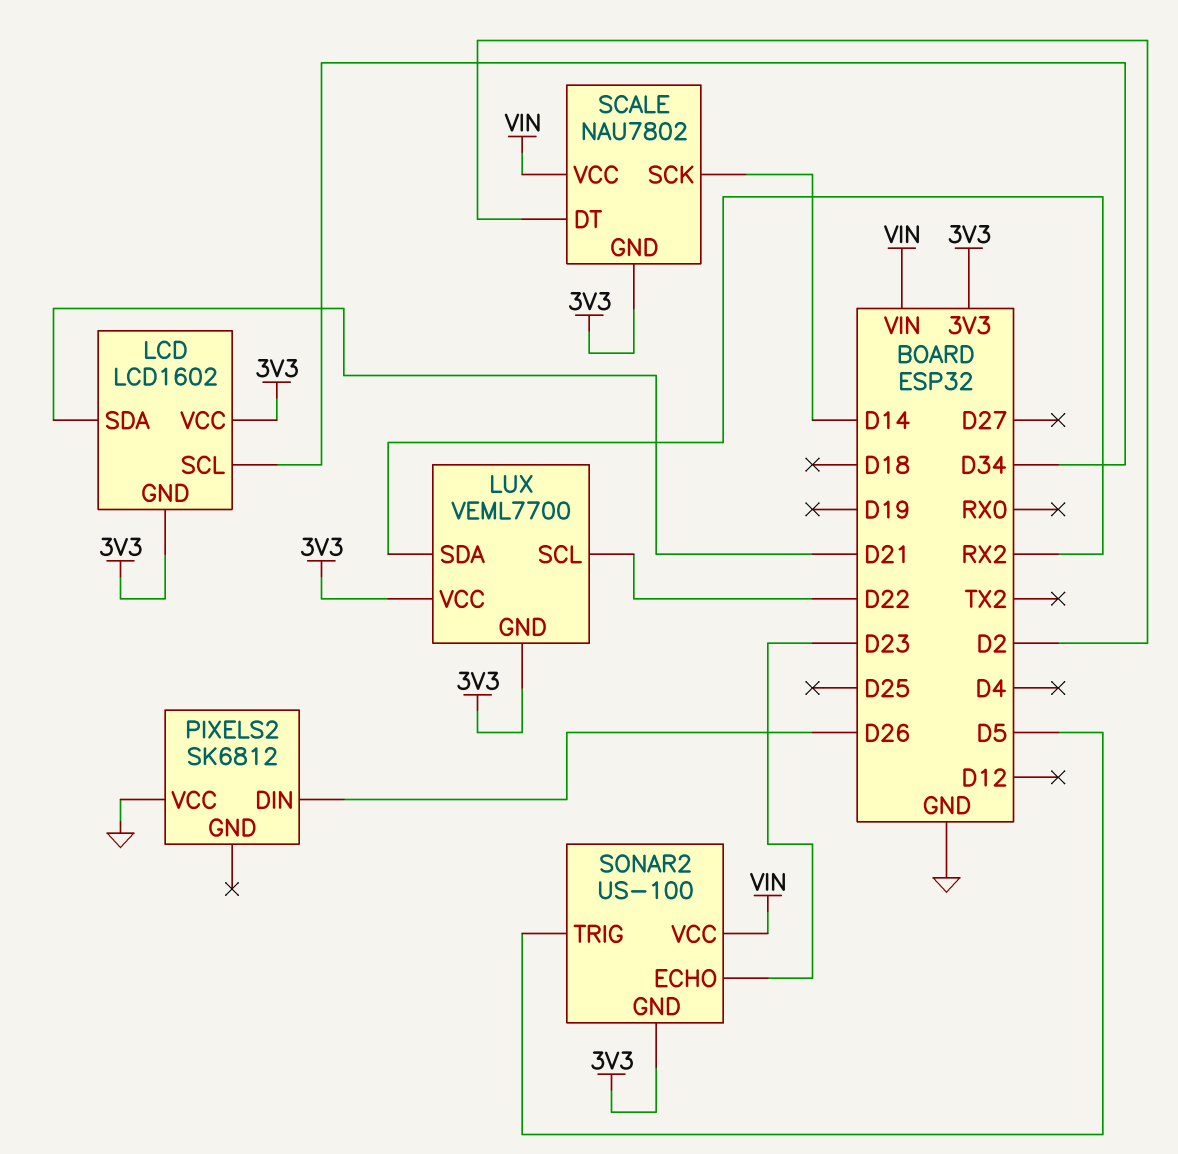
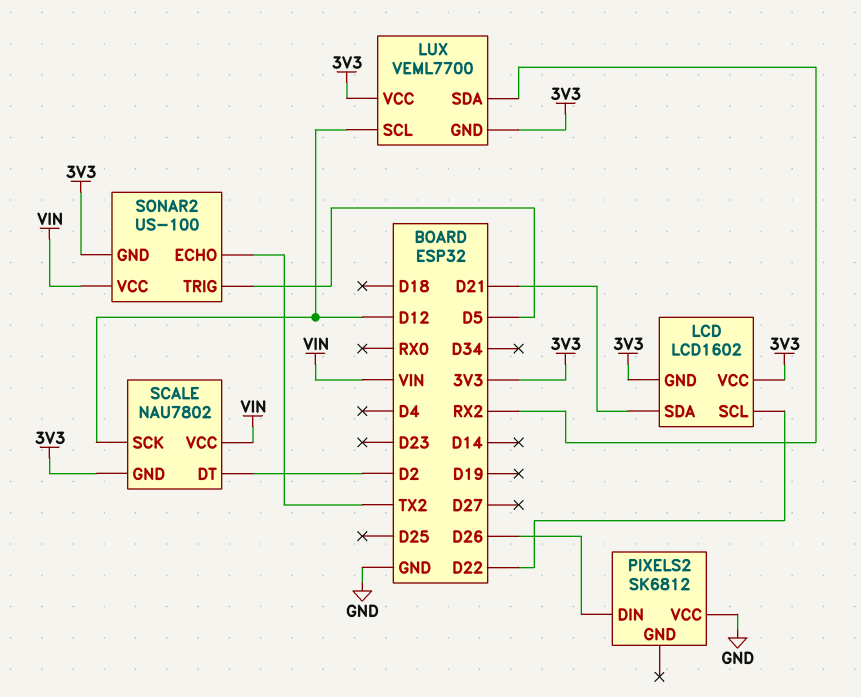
LCD pin SCL: D34 -> D22
LUX pin SCL: D22 -> D12
SCALE pin SCK: D14 -> D12
SONAR2 pin ECHO: D23 -> TX2

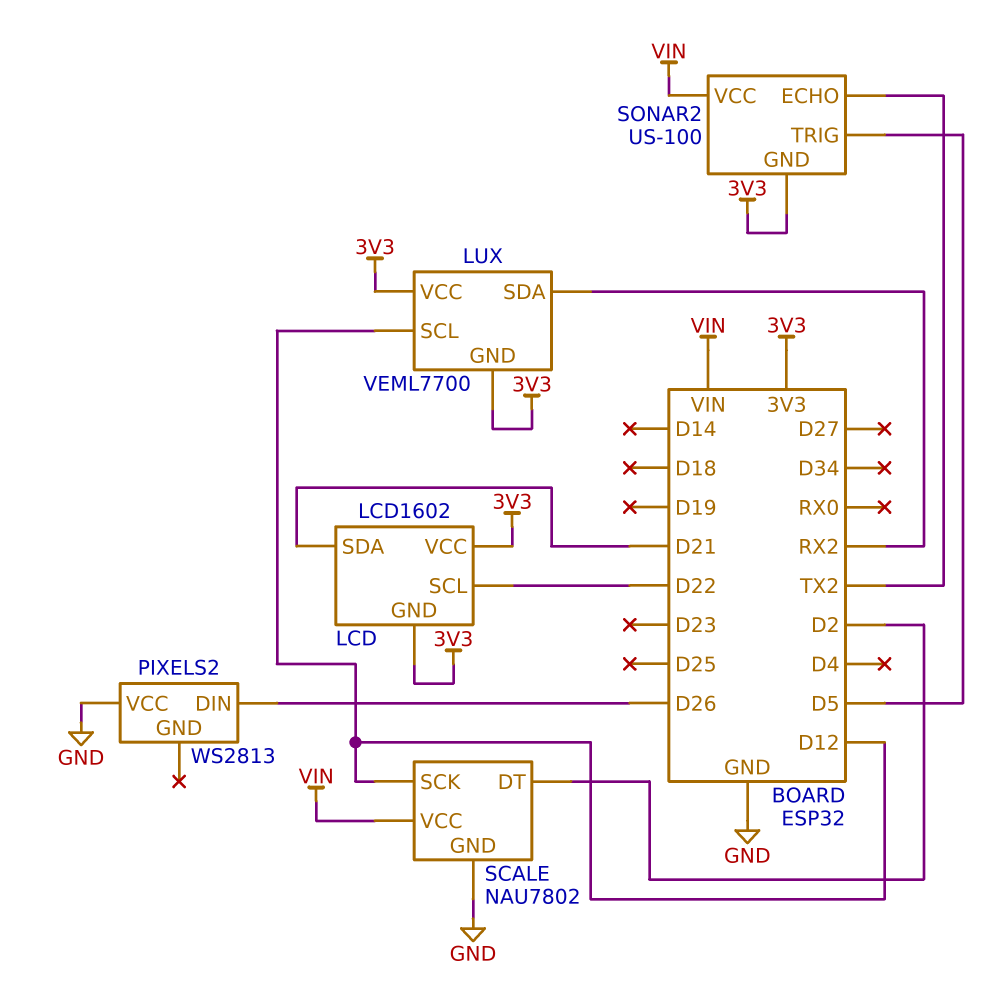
PIXELS2: SK6812 -> WS2813
SCALE pin GND: 3V3 -> GND

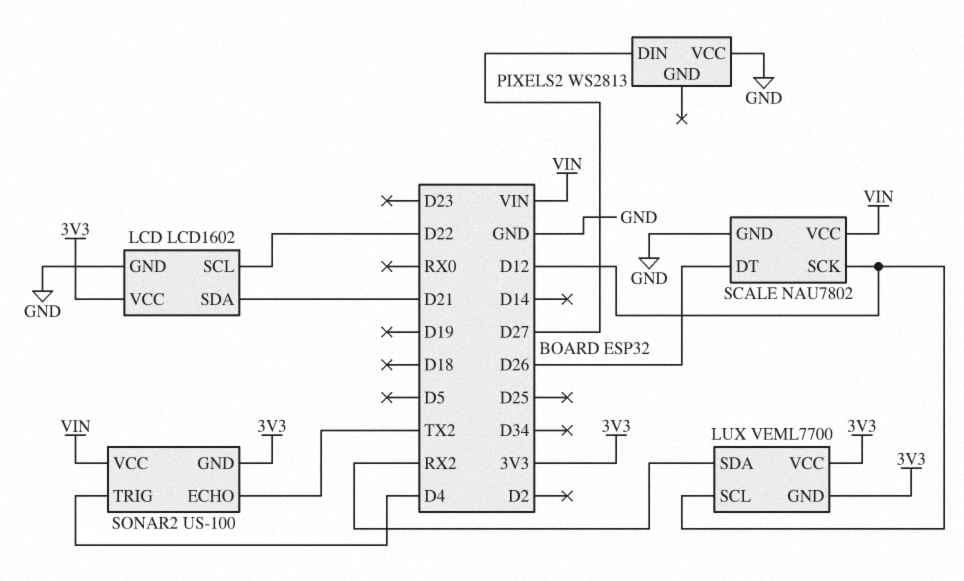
LCD pin GND: 3V3 -> GND
PIXELS2 pin DIN: D26 -> D27
SCALE pin DT: D2 -> D26
SONAR2 pin TRIG: D5 -> D4

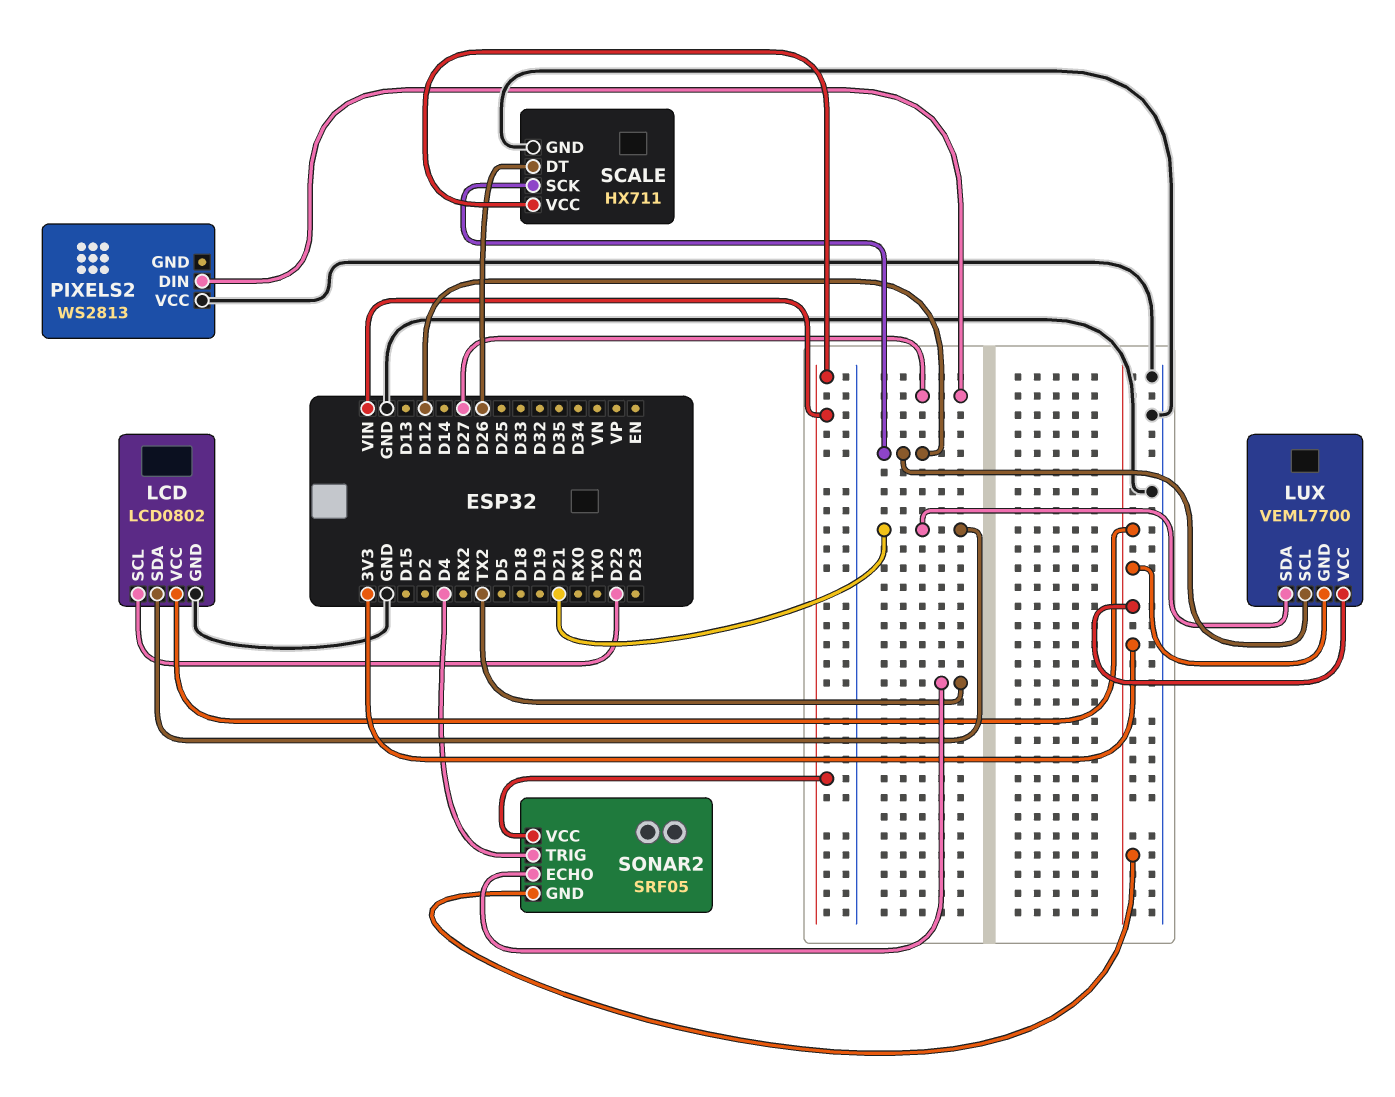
LCD: LCD1602 -> LCD0802
LUX pin SDA: RX2 -> D21
SCALE: NAU7802 -> HX711
SONAR2: US-100 -> SRF05

